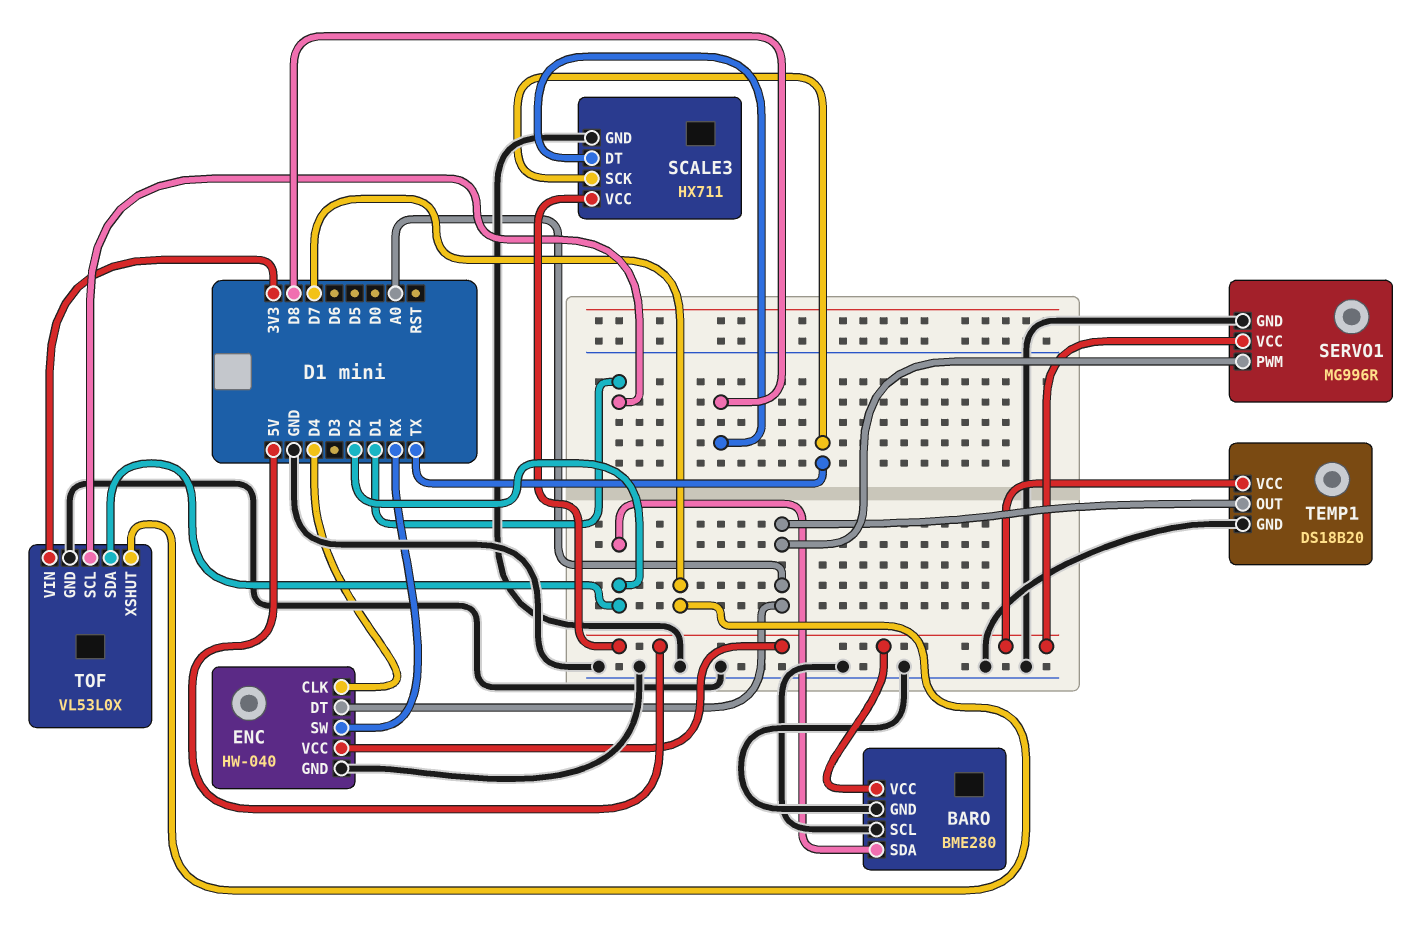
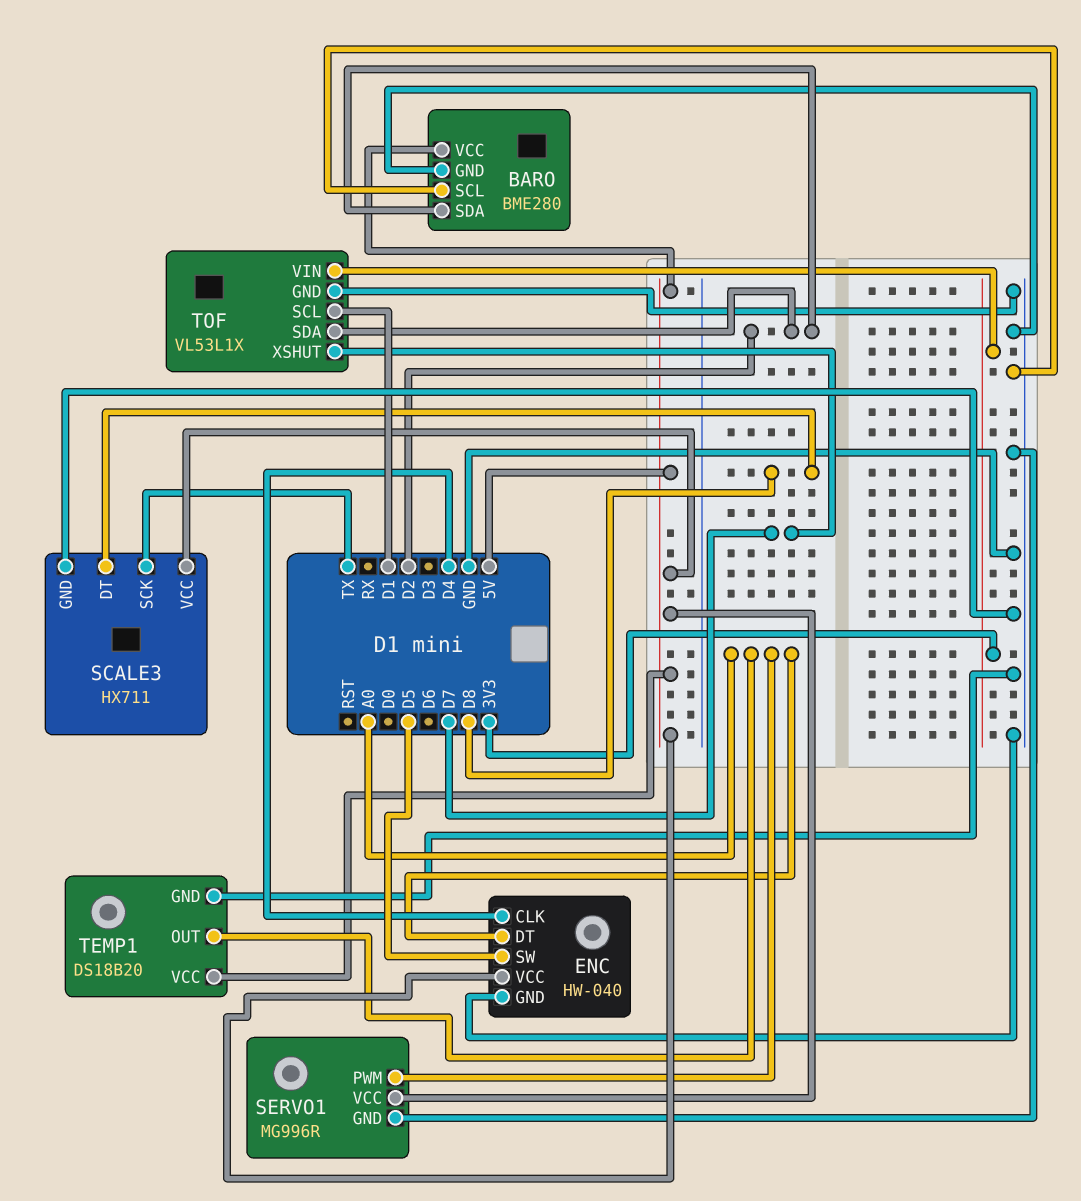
ENC pin SW: RX -> D5
TOF: VL53L0X -> VL53L1X

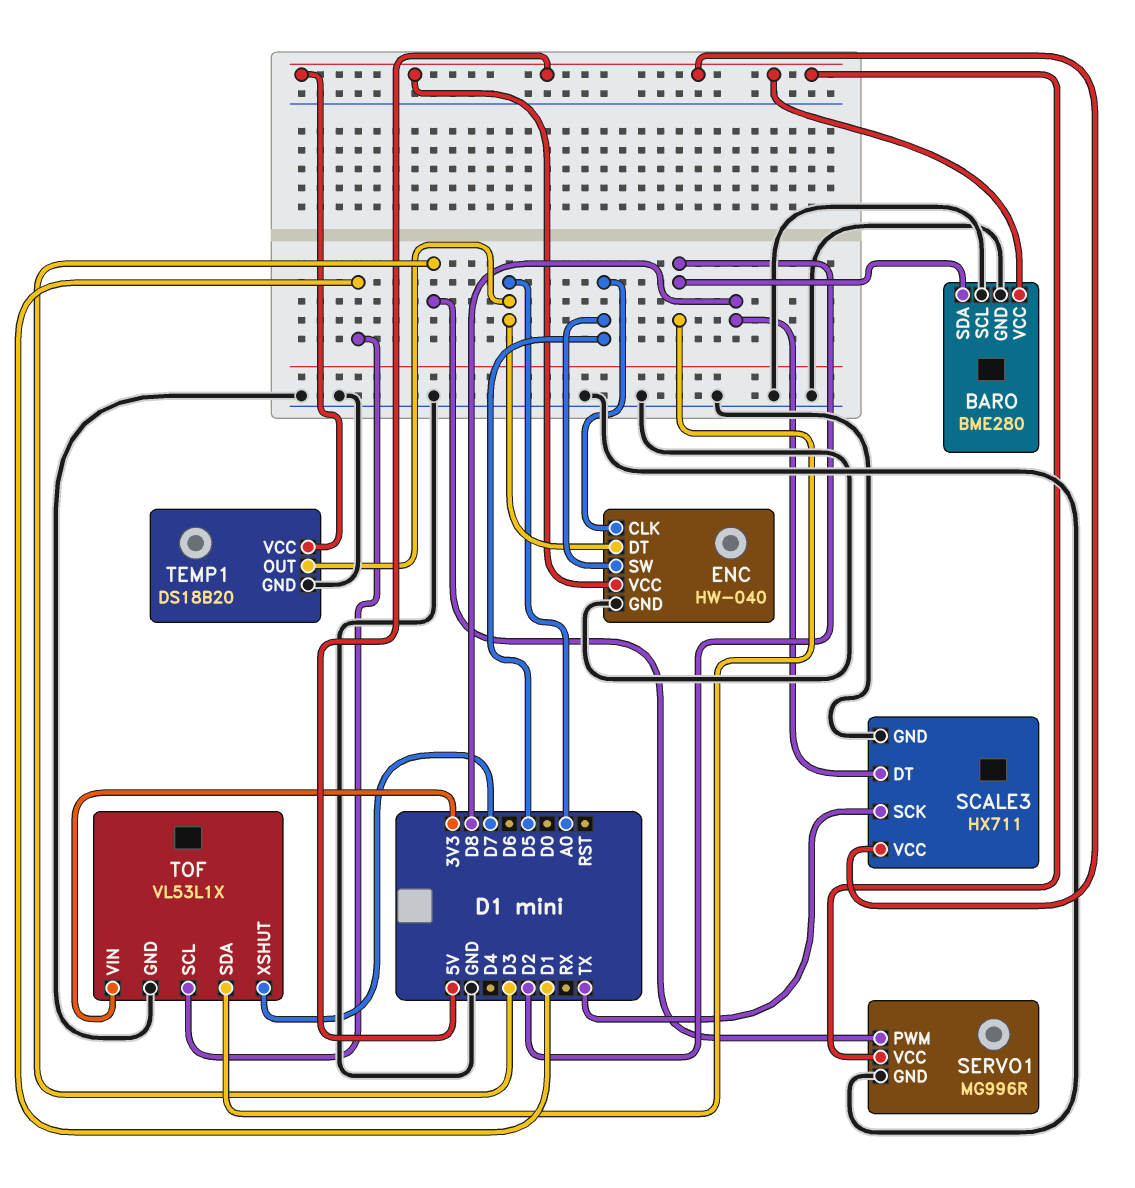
ENC pin CLK: D4 -> D5
SERVO1 pin PWM: A0 -> D3

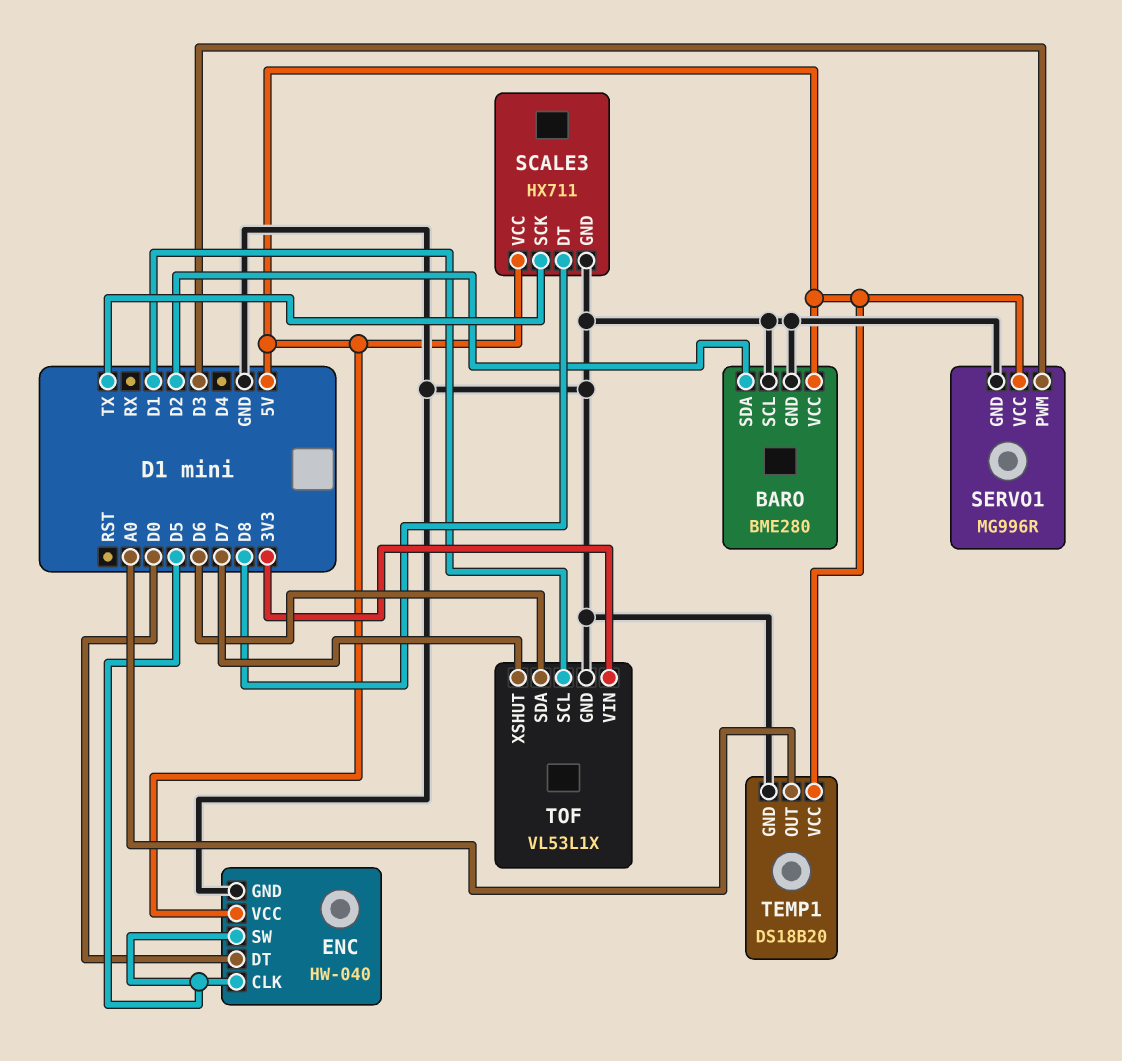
ENC pin DT: A0 -> D0
TOF pin SDA: D2 -> D6

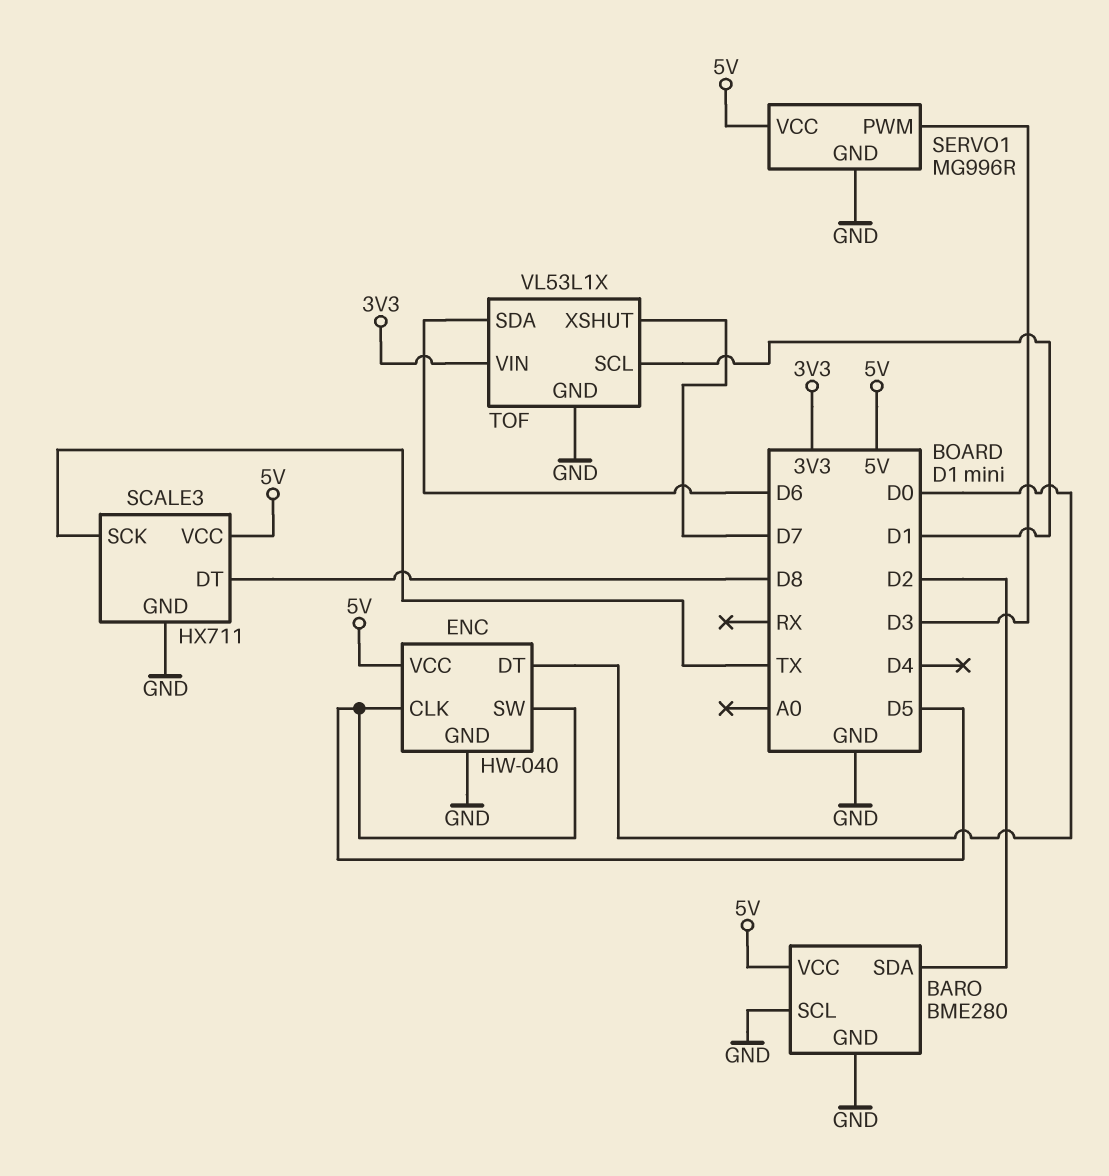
TEMP1: DS18B20 -> none
TEMP1 pin GND: GND -> none
TEMP1 pin OUT: A0 -> none
TEMP1 pin VCC: 5V -> none

